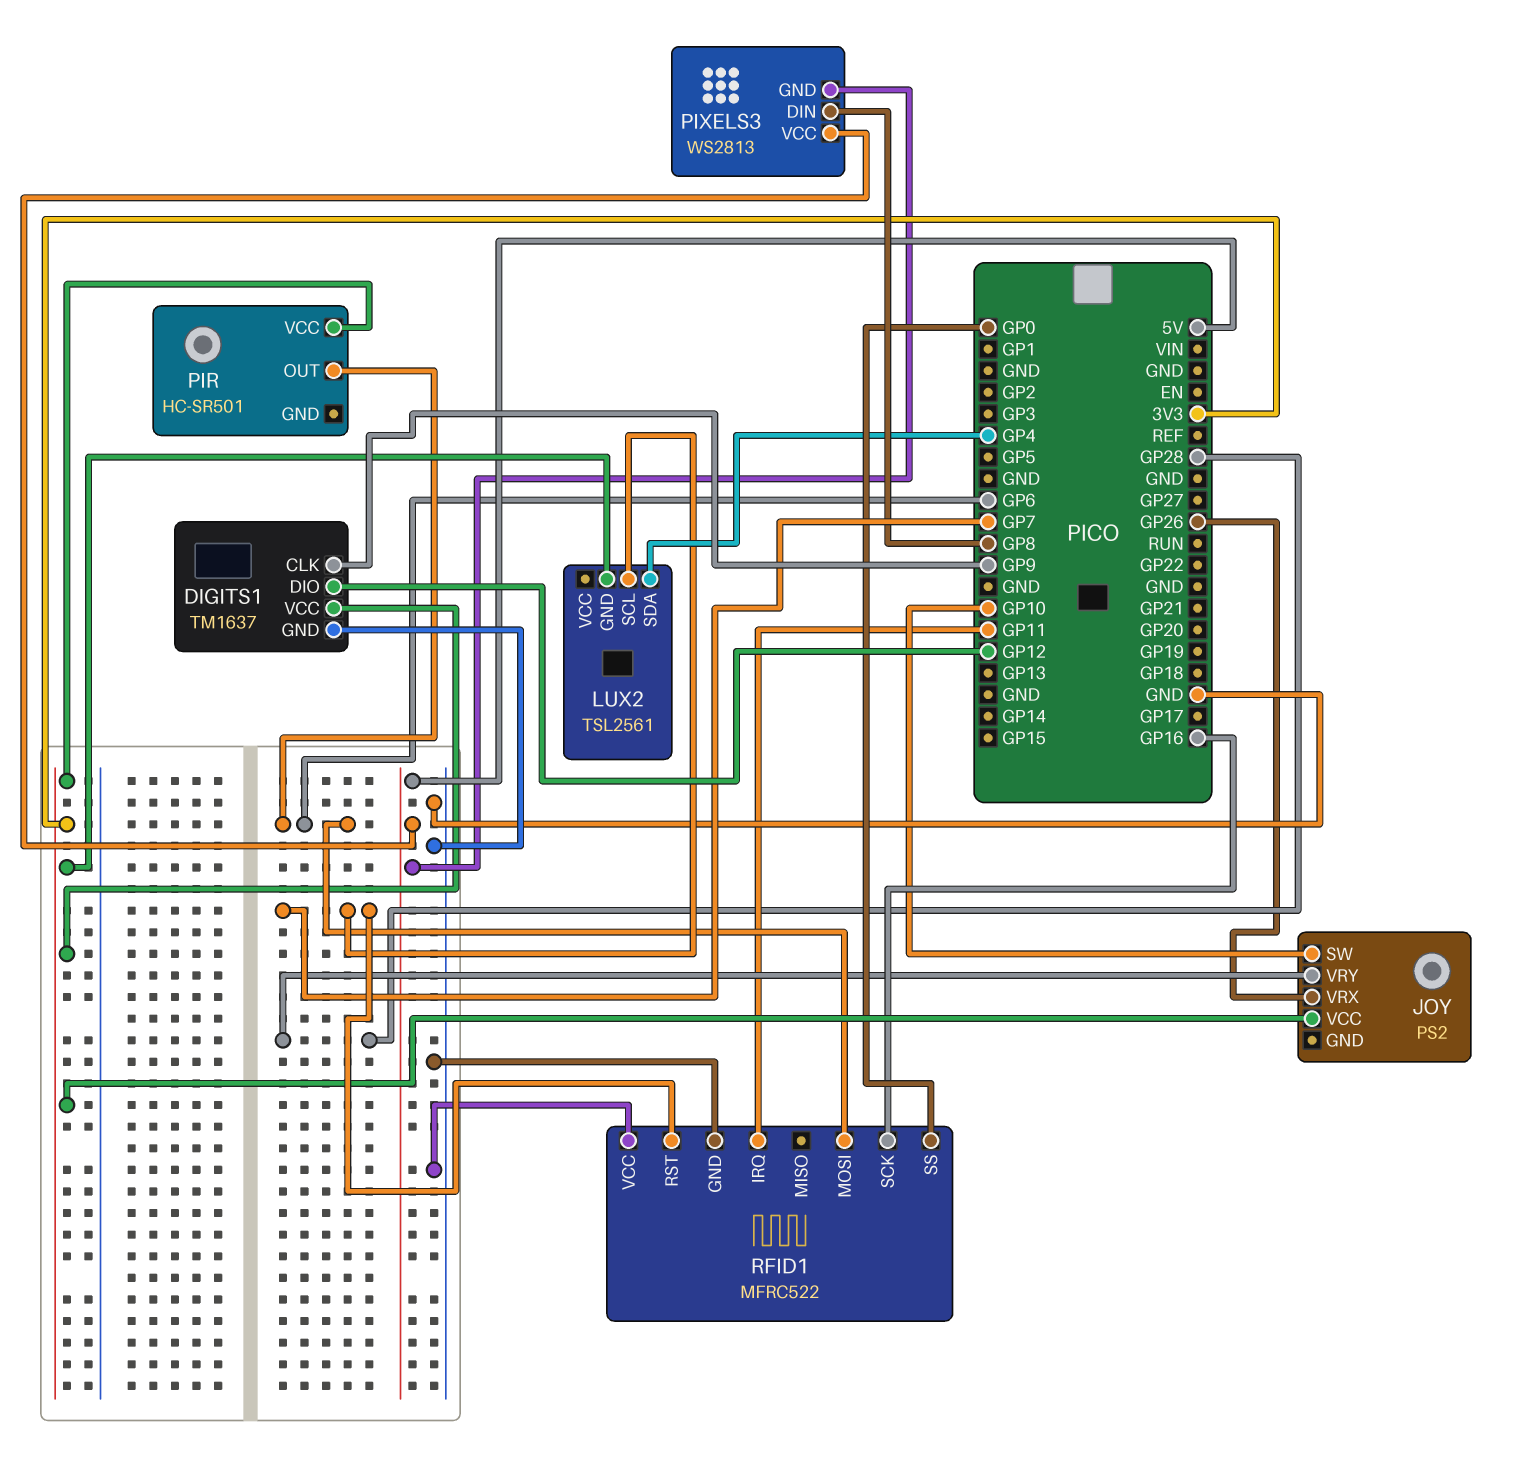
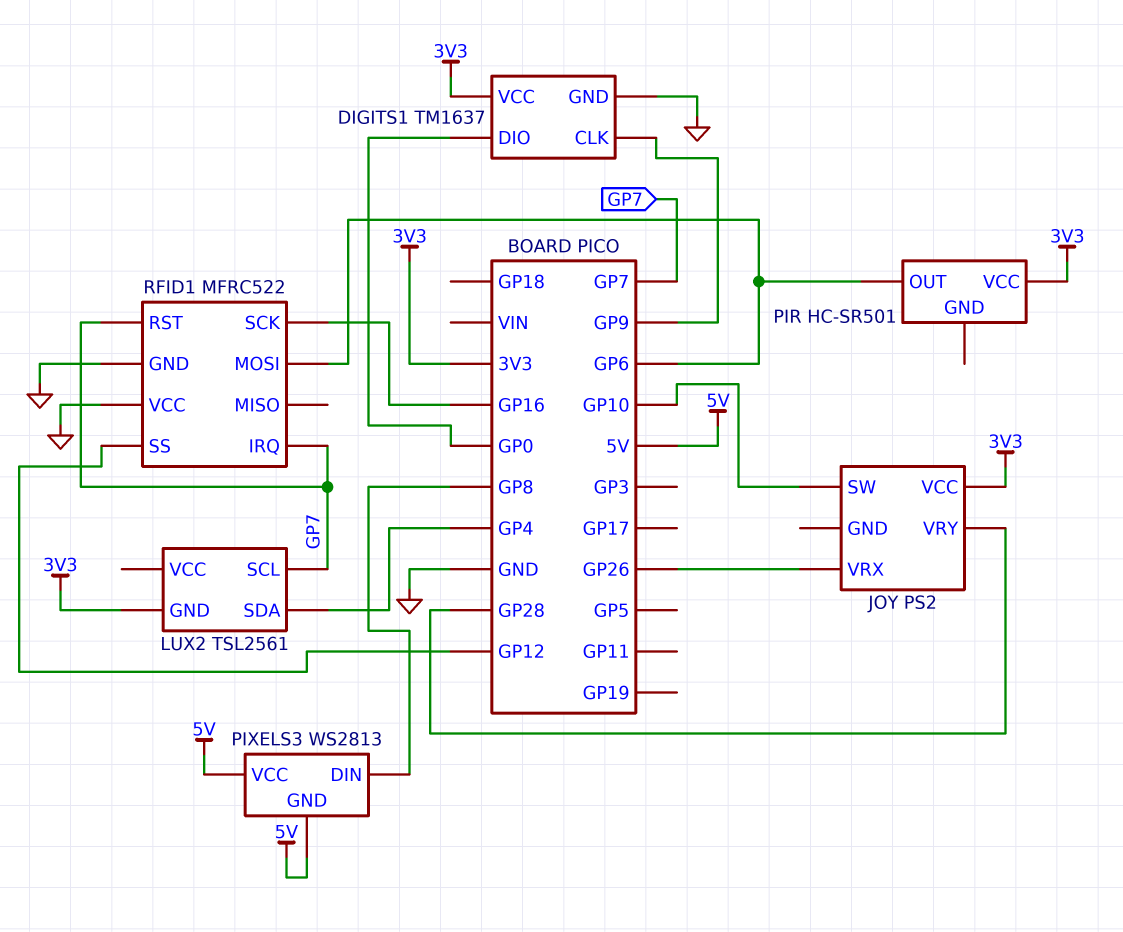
DIGITS1 pin DIO: GP12 -> GP0
RFID1 pin IRQ: GP11 -> GP7
RFID1 pin SS: GP0 -> GP12

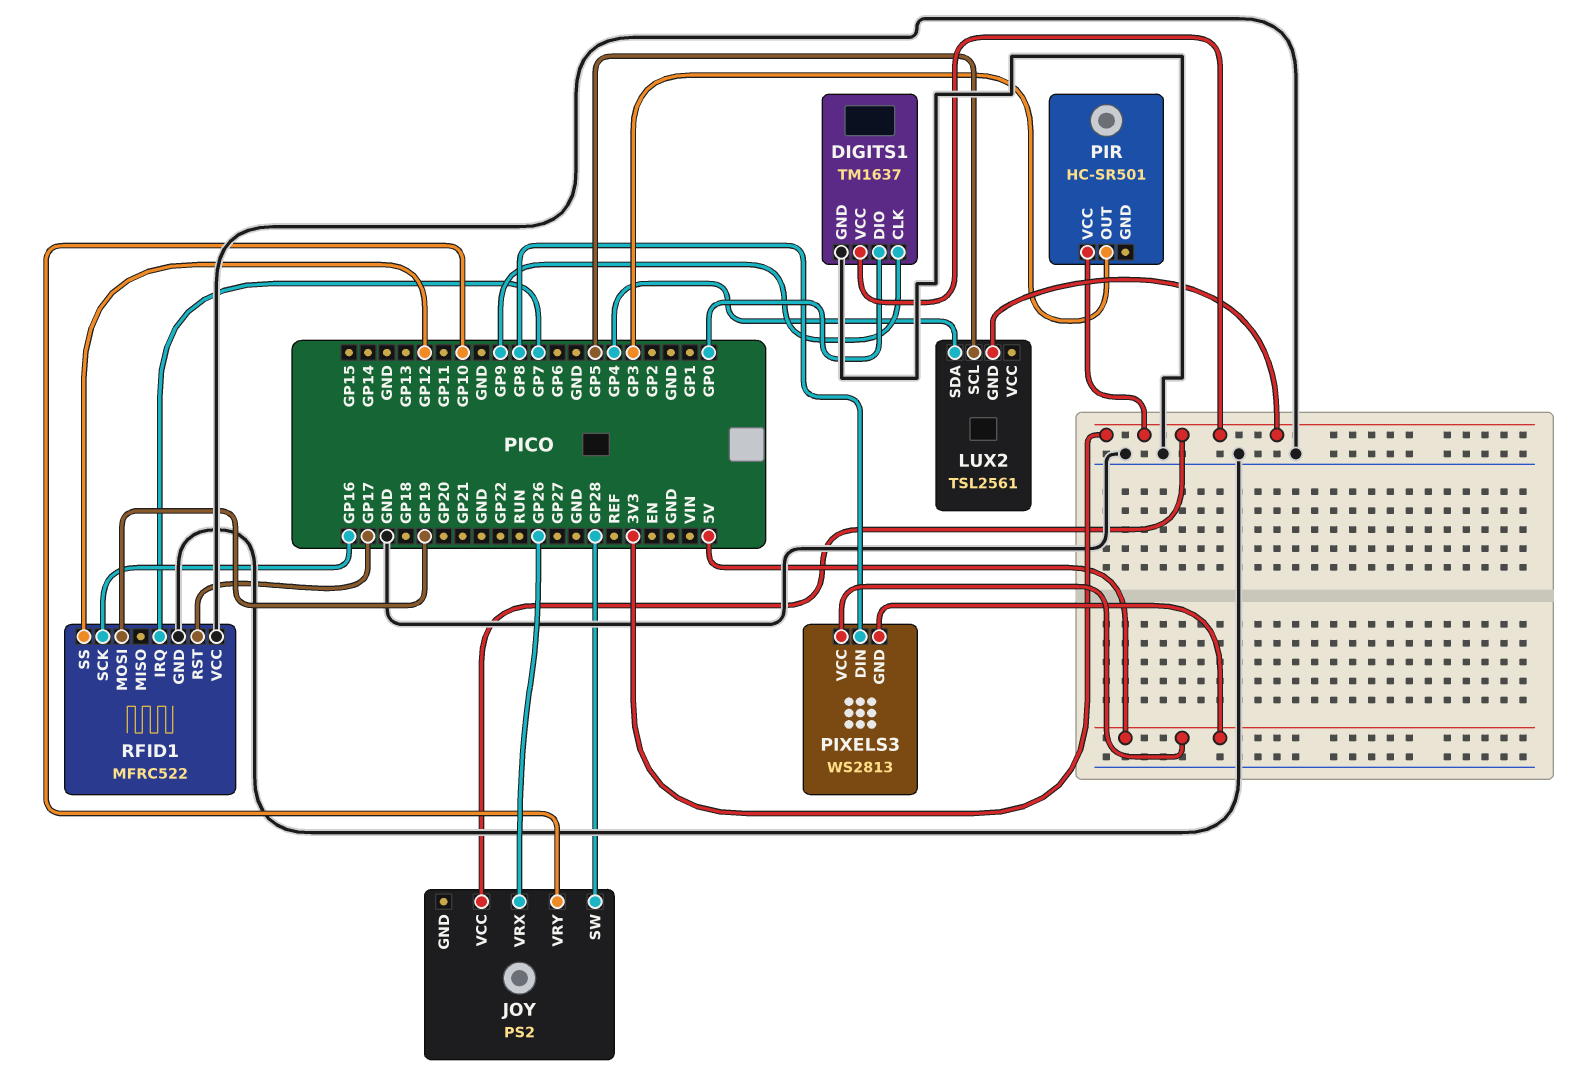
JOY pin SW: GP10 -> GP28
JOY pin VRY: GP28 -> GP10
LUX2 pin SCL: GP7 -> GP5
PIR pin OUT: GP6 -> GP3
RFID1 pin MOSI: GP6 -> GP19
RFID1 pin RST: GP7 -> GP17

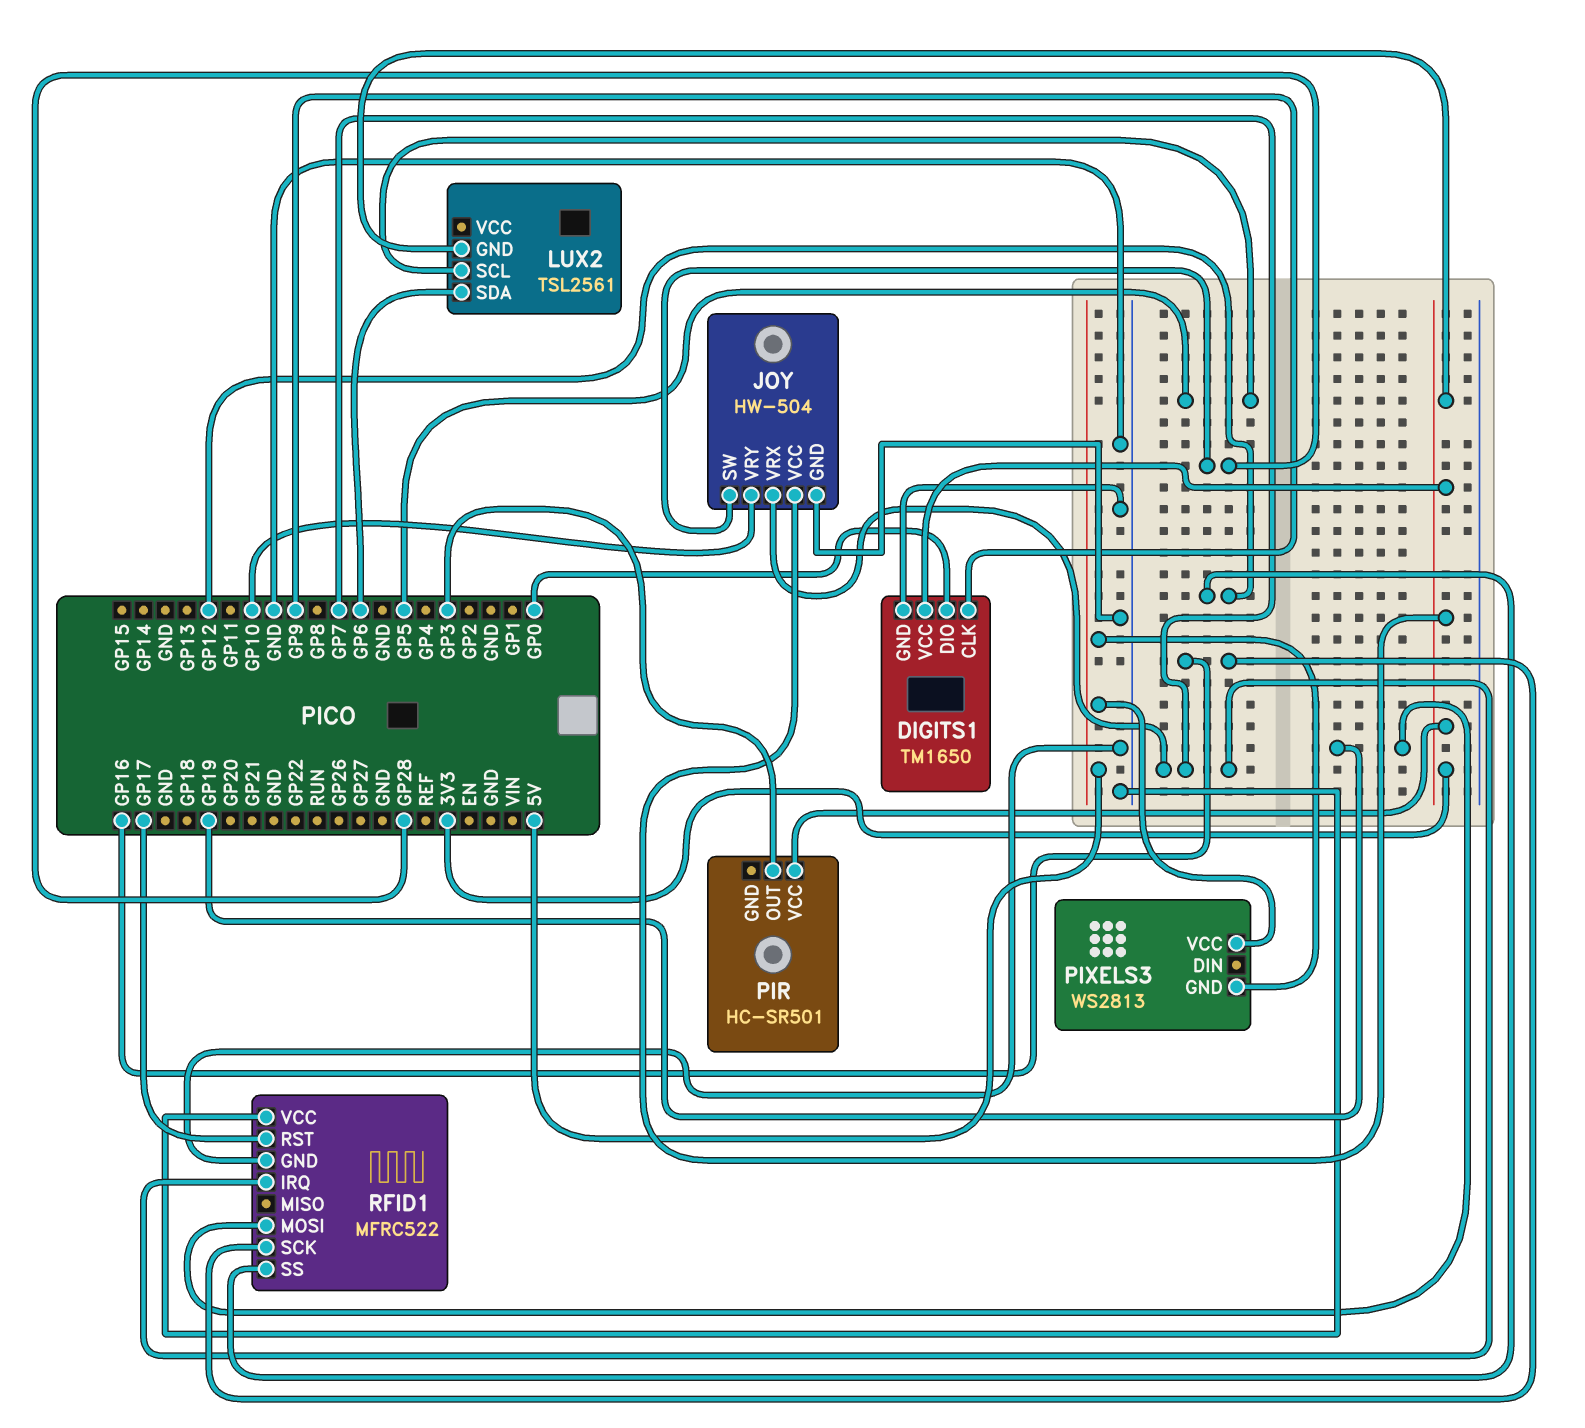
DIGITS1: TM1637 -> TM1650
JOY: PS2 -> HW-504
JOY pin GND: none -> GND
JOY pin VRX: GP26 -> GP7
LUX2 pin SDA: GP4 -> GP6
PIXELS3 pin DIN: GP8 -> none

